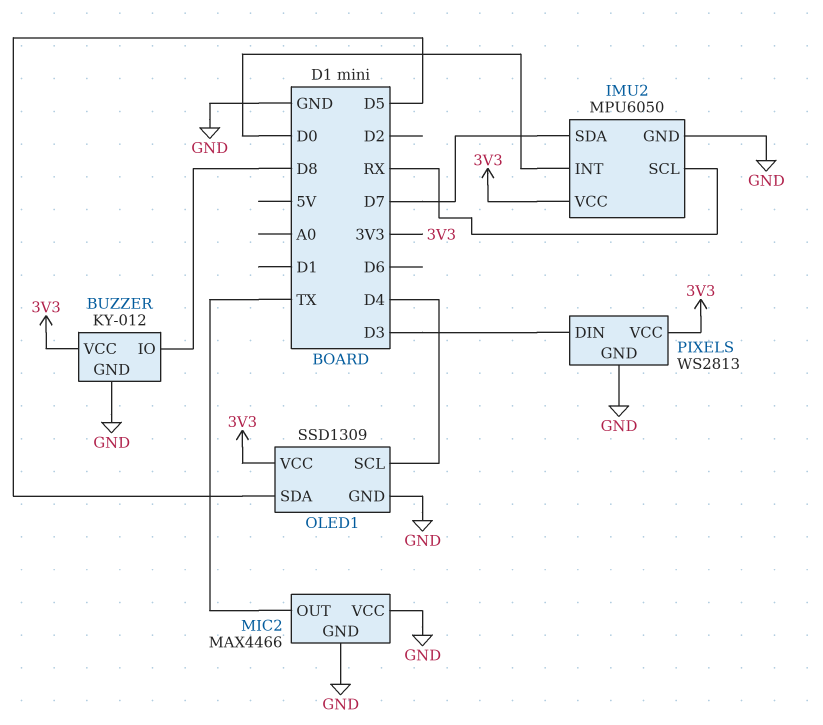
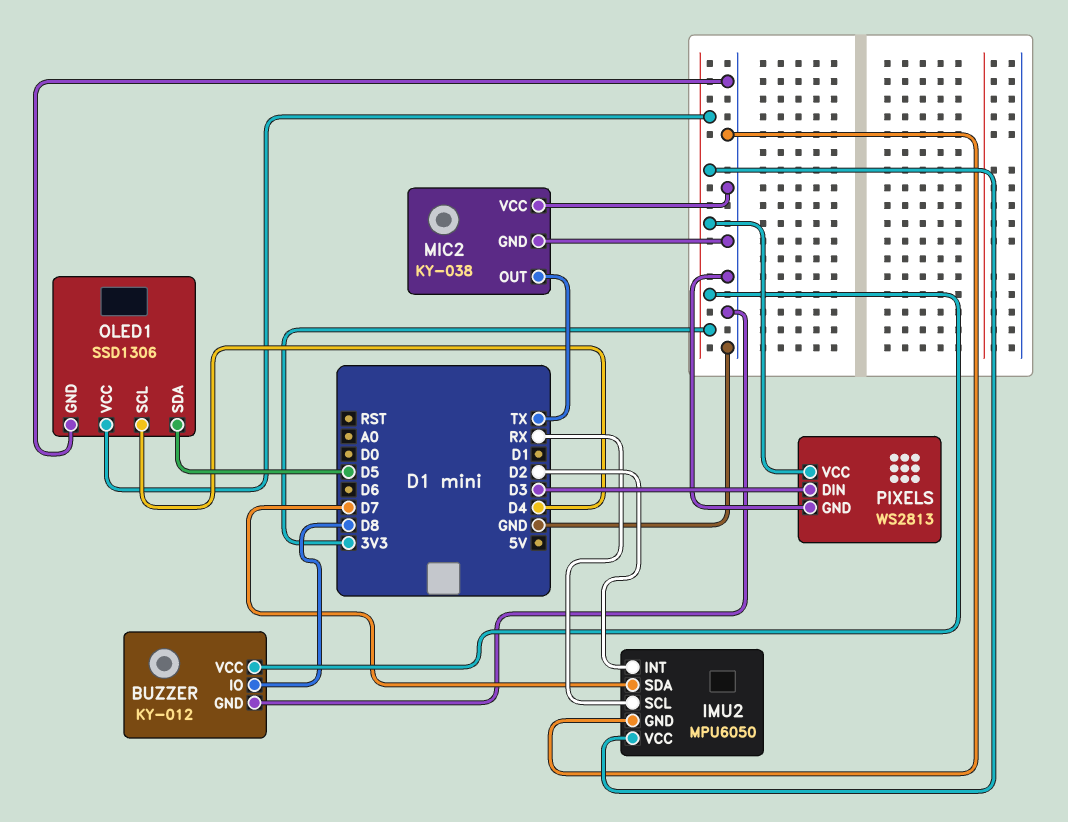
IMU2 pin INT: D0 -> D2
MIC2: MAX4466 -> KY-038
OLED1: SSD1309 -> SSD1306

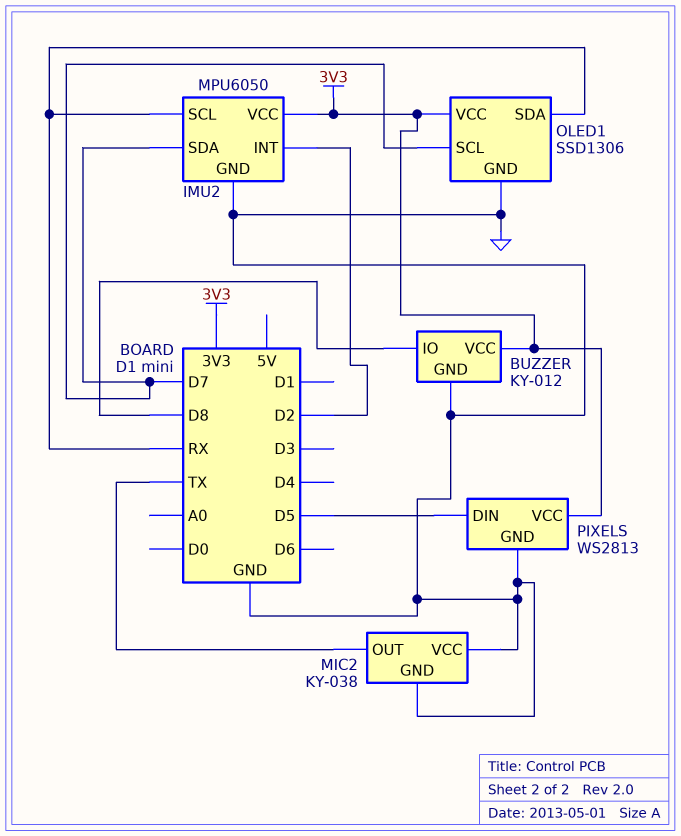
OLED1 pin SCL: D4 -> D7
OLED1 pin SDA: D5 -> RX
PIXELS pin DIN: D3 -> D5

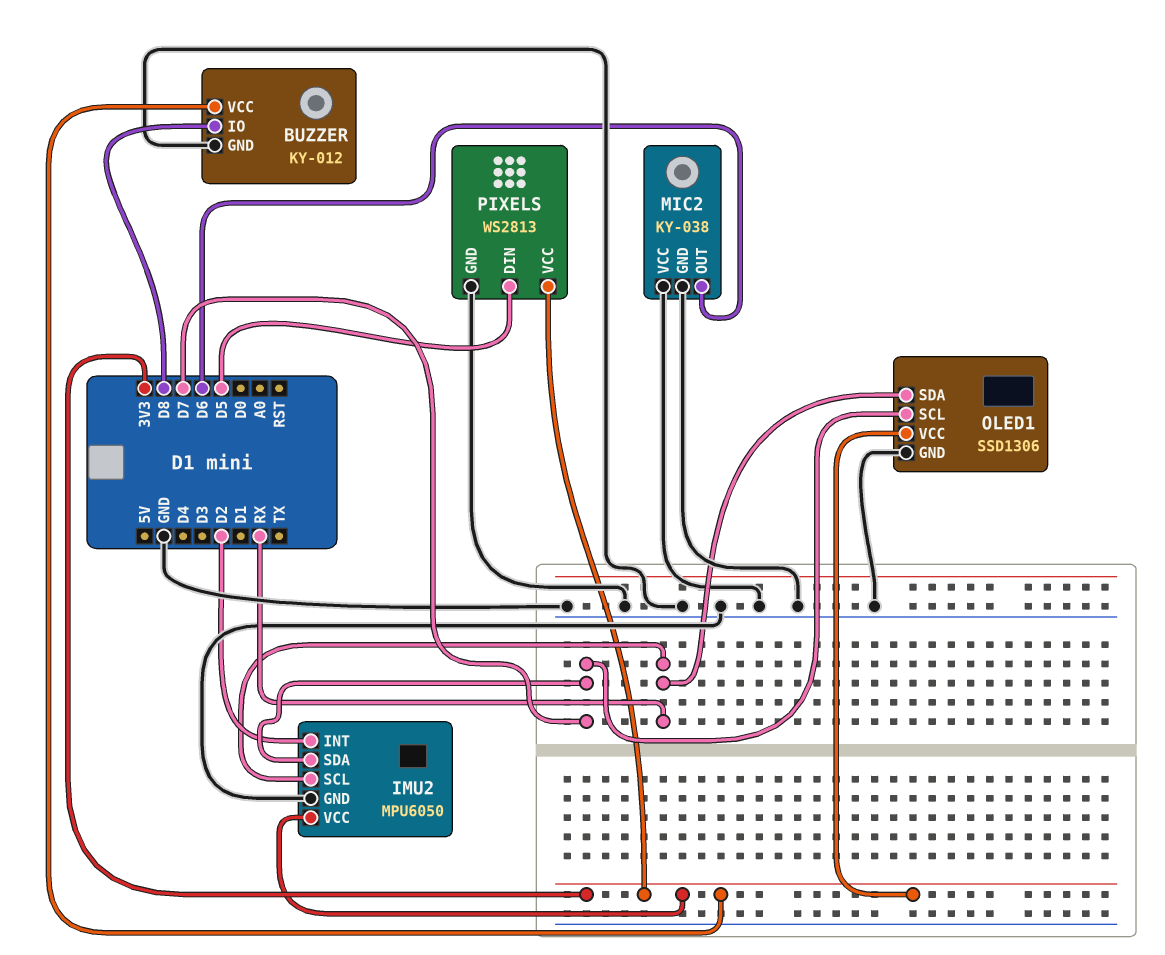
MIC2 pin OUT: TX -> D6

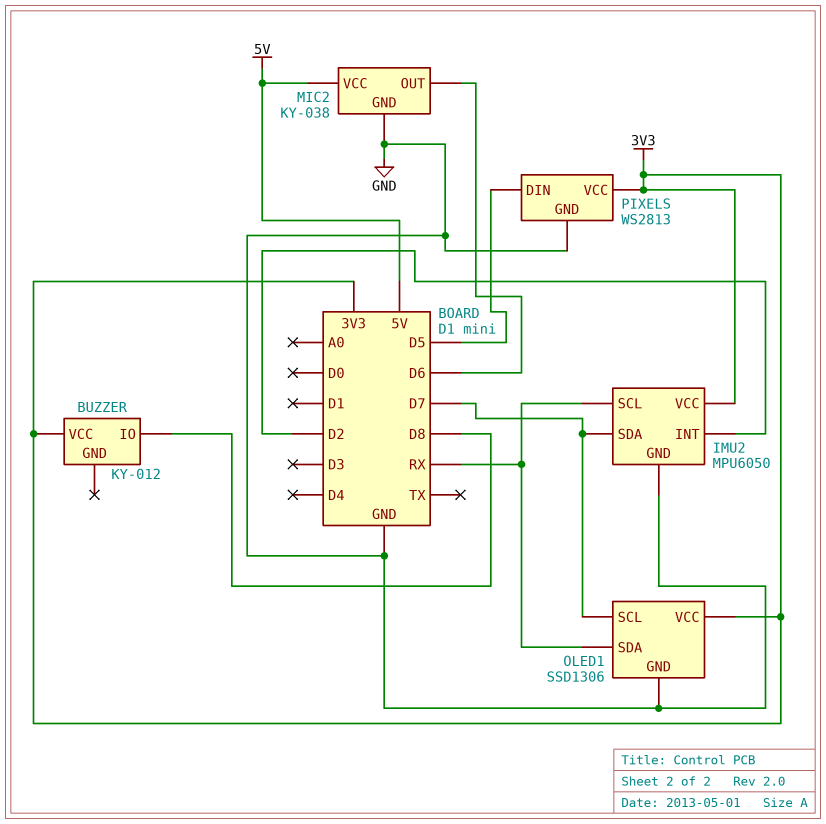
BUZZER pin GND: GND -> none
MIC2 pin VCC: GND -> 5V

